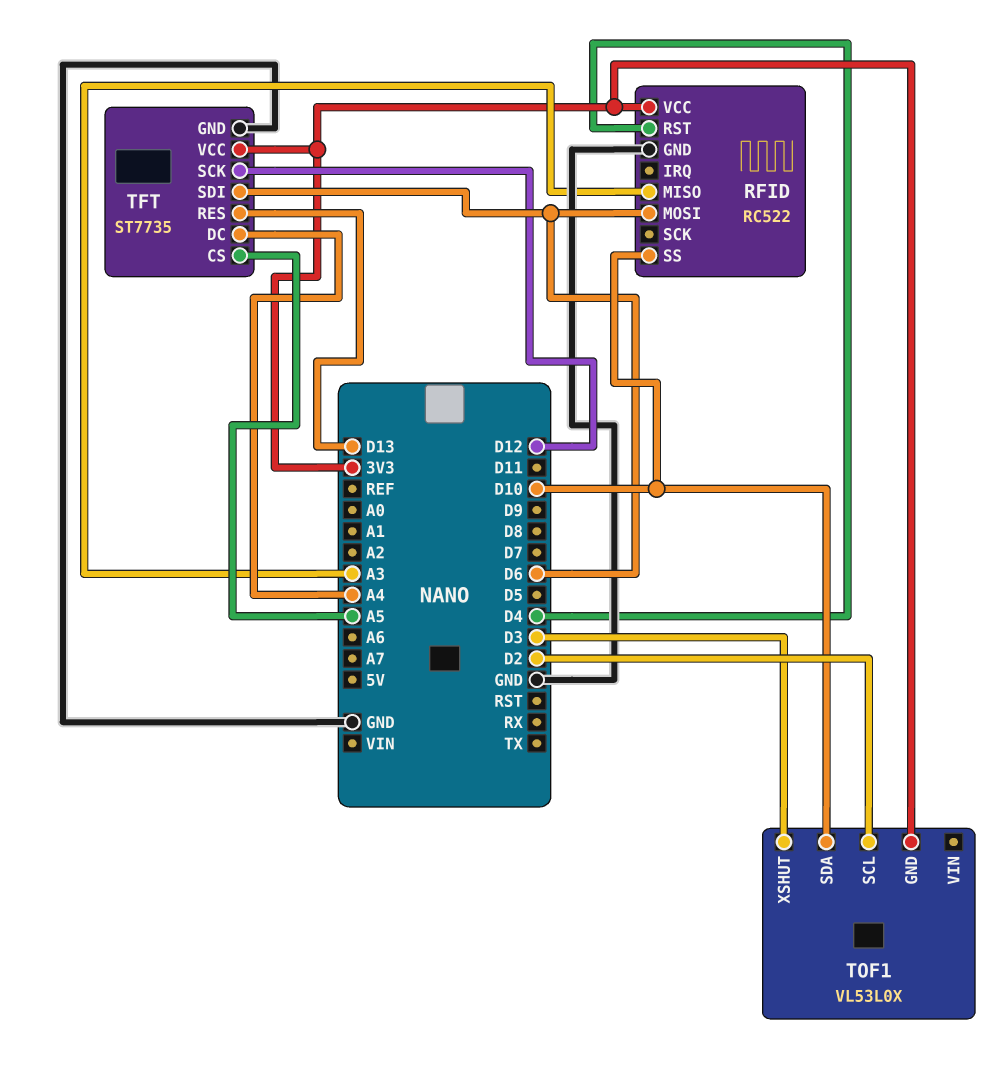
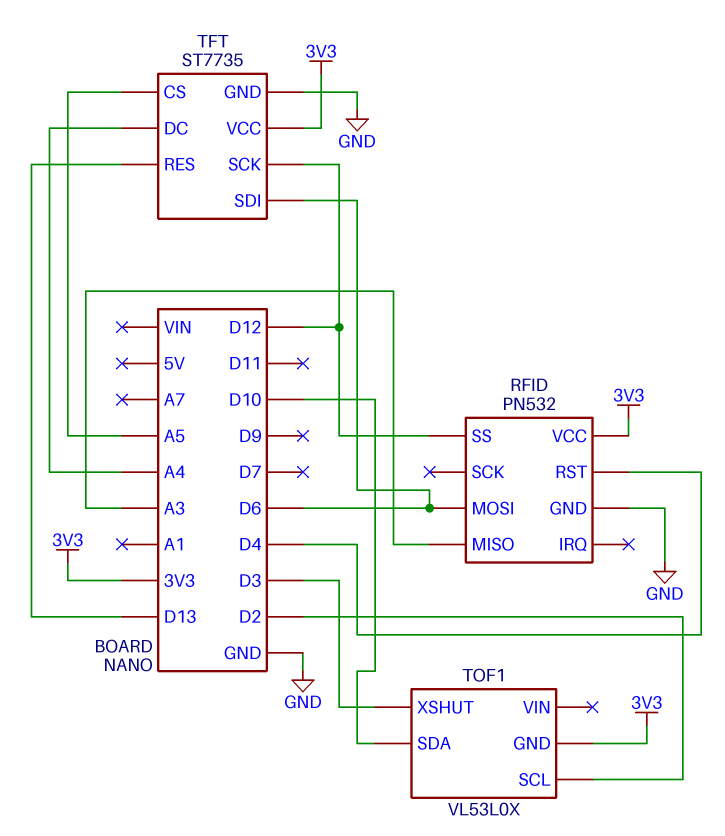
RFID: RC522 -> PN532
RFID pin SS: D10 -> D12

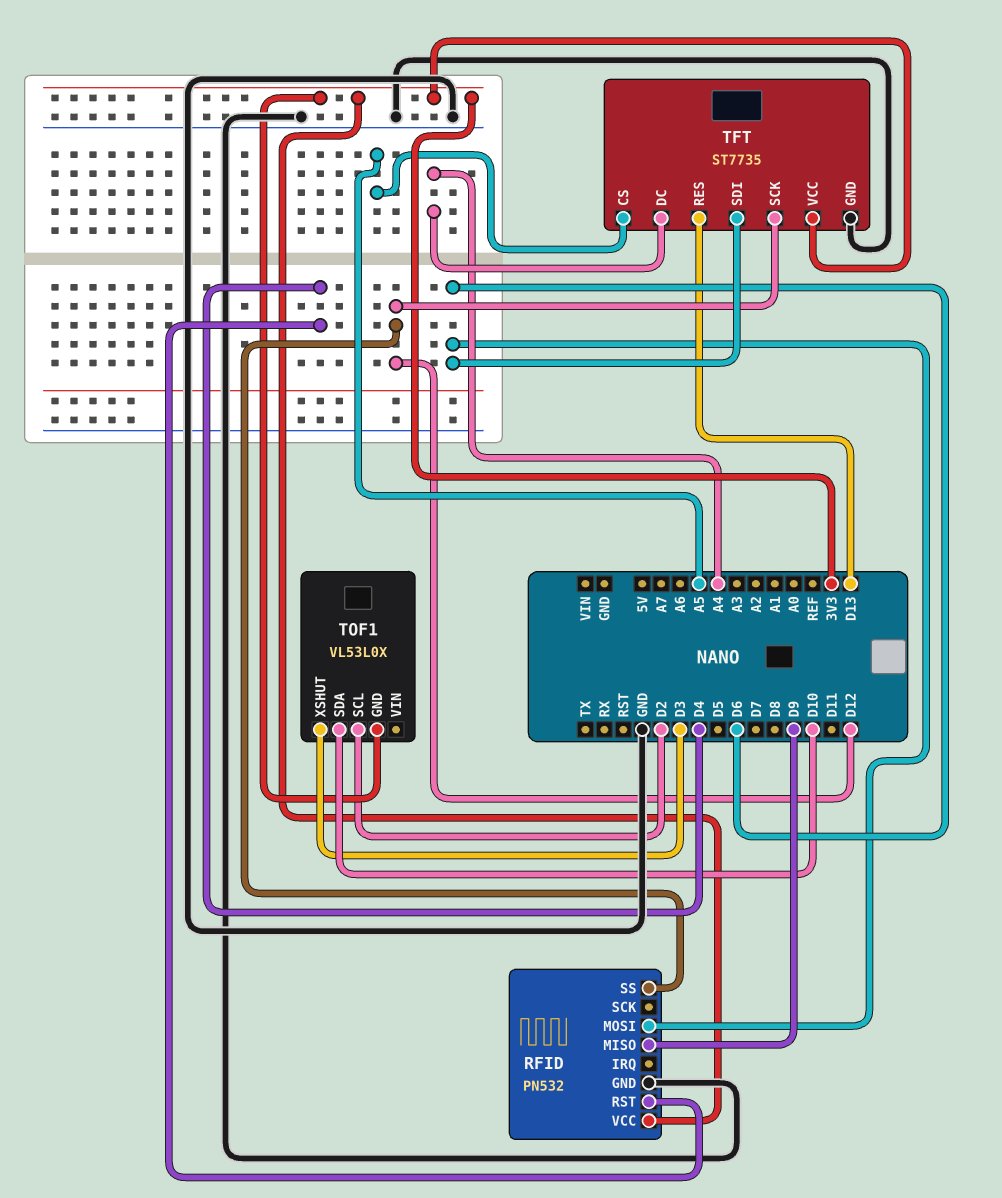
RFID pin MISO: A3 -> D9

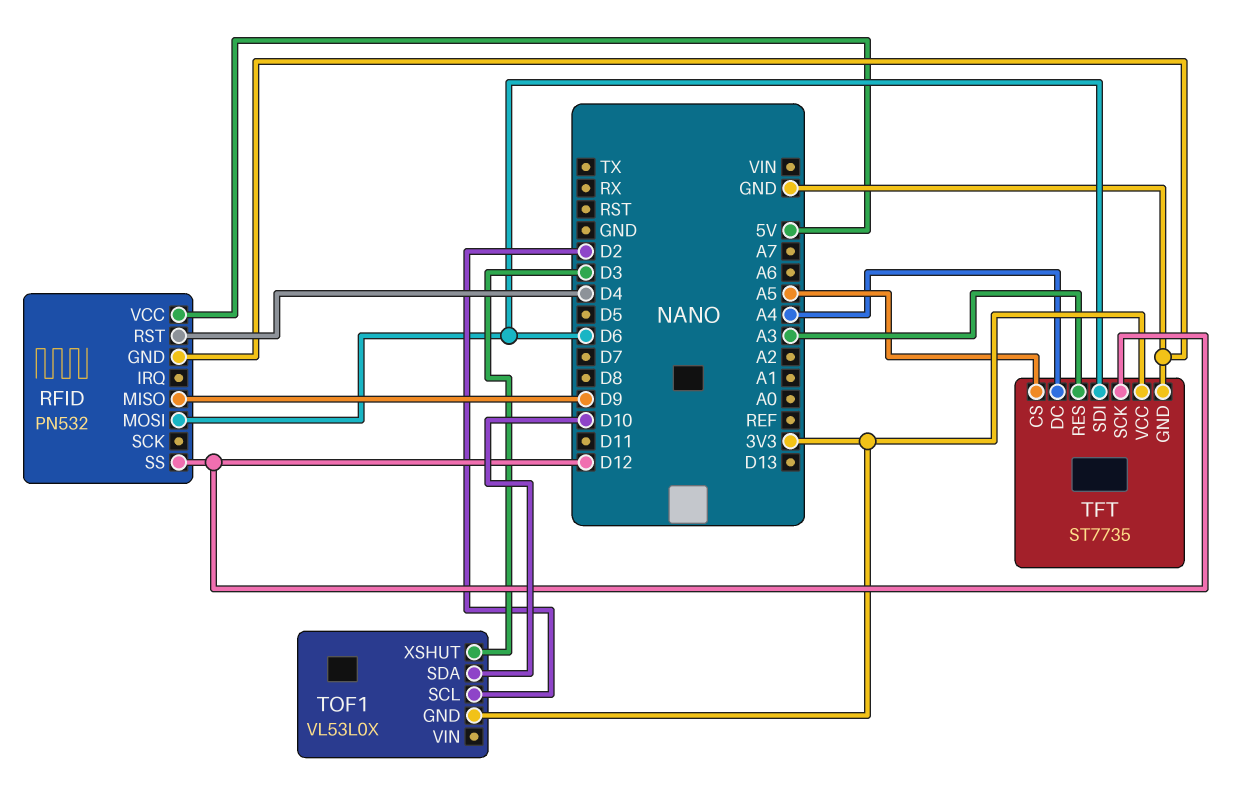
RFID pin VCC: 3V3 -> 5V
TFT pin RES: D13 -> A3

